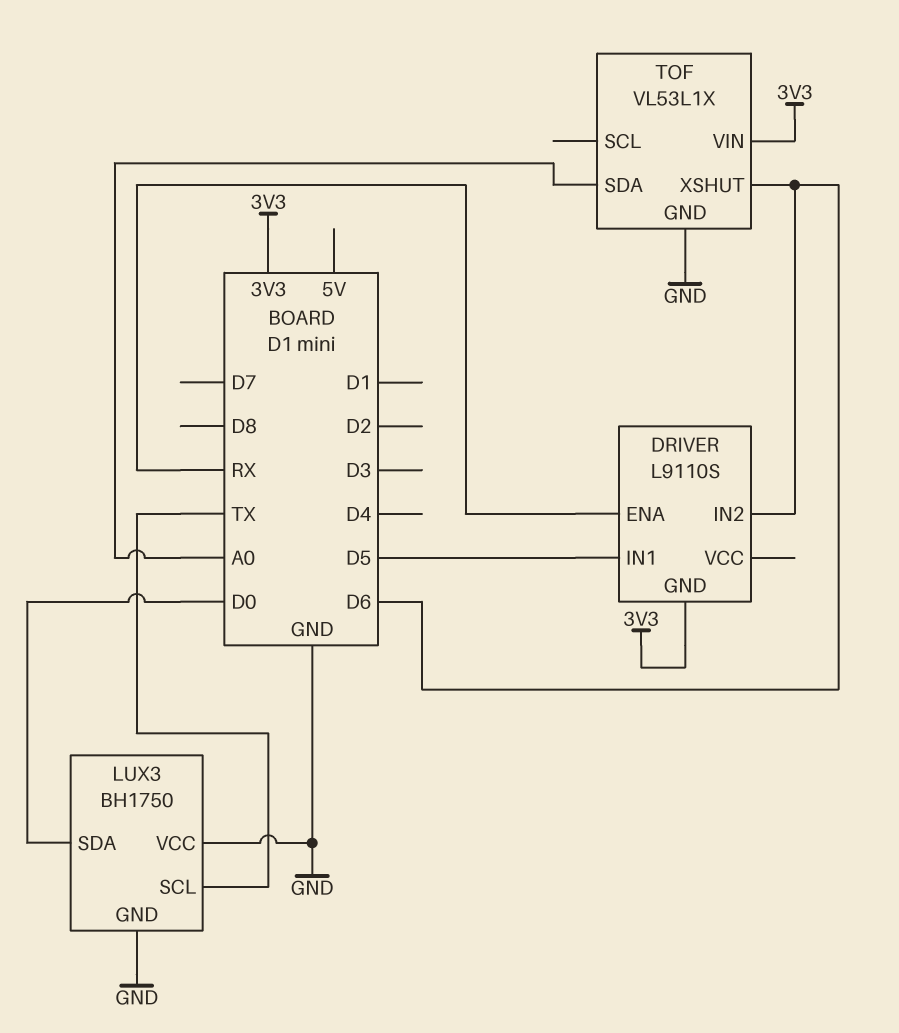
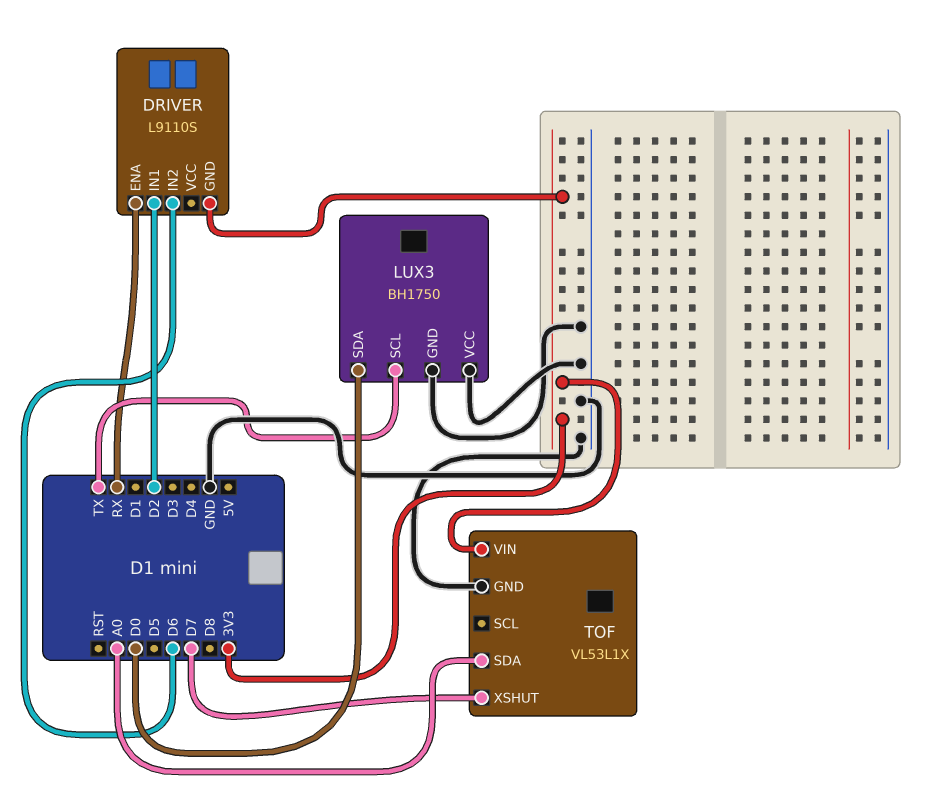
DRIVER pin IN1: D5 -> D2
TOF pin XSHUT: D6 -> D7

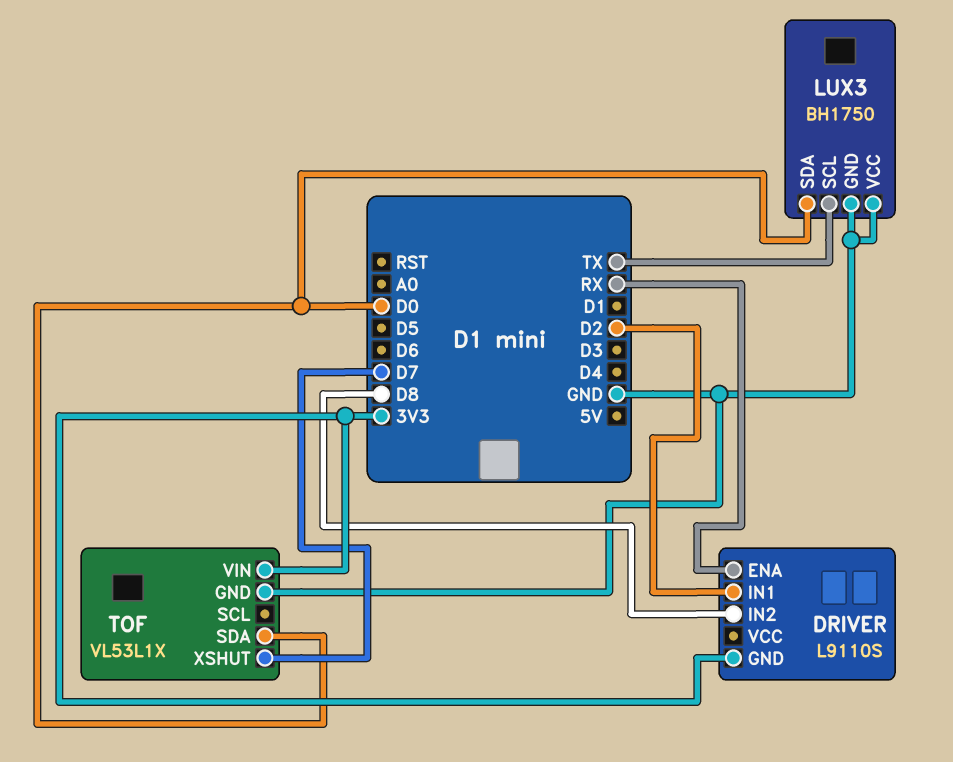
DRIVER pin IN2: D6 -> D8
TOF pin SDA: A0 -> D0

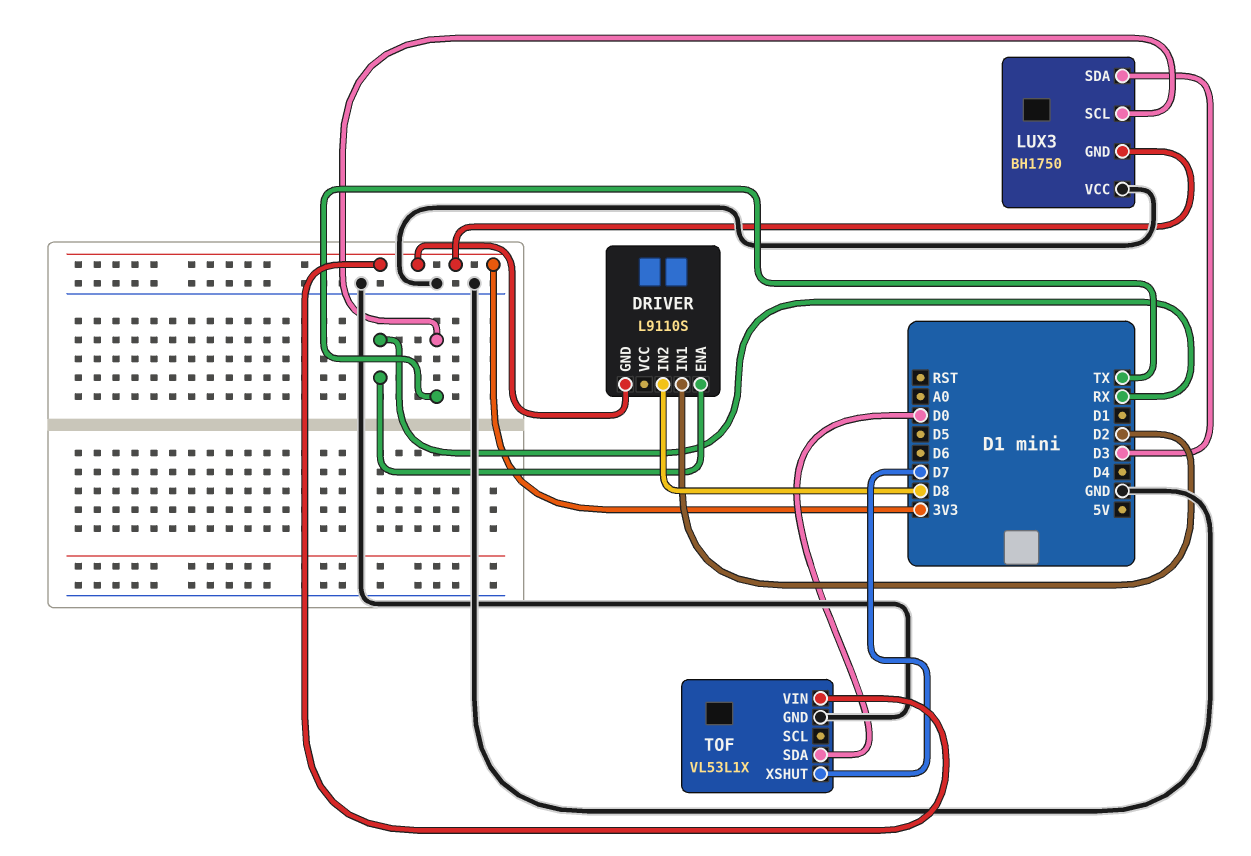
LUX3 pin GND: GND -> 3V3
LUX3 pin SDA: D0 -> D3

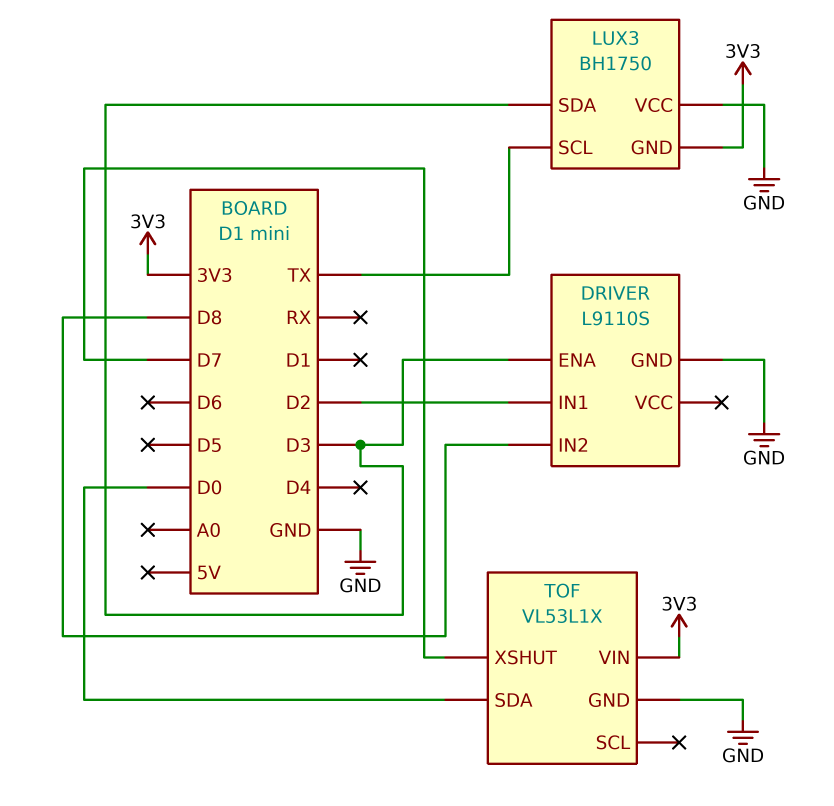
DRIVER pin ENA: RX -> D3
DRIVER pin GND: 3V3 -> GND

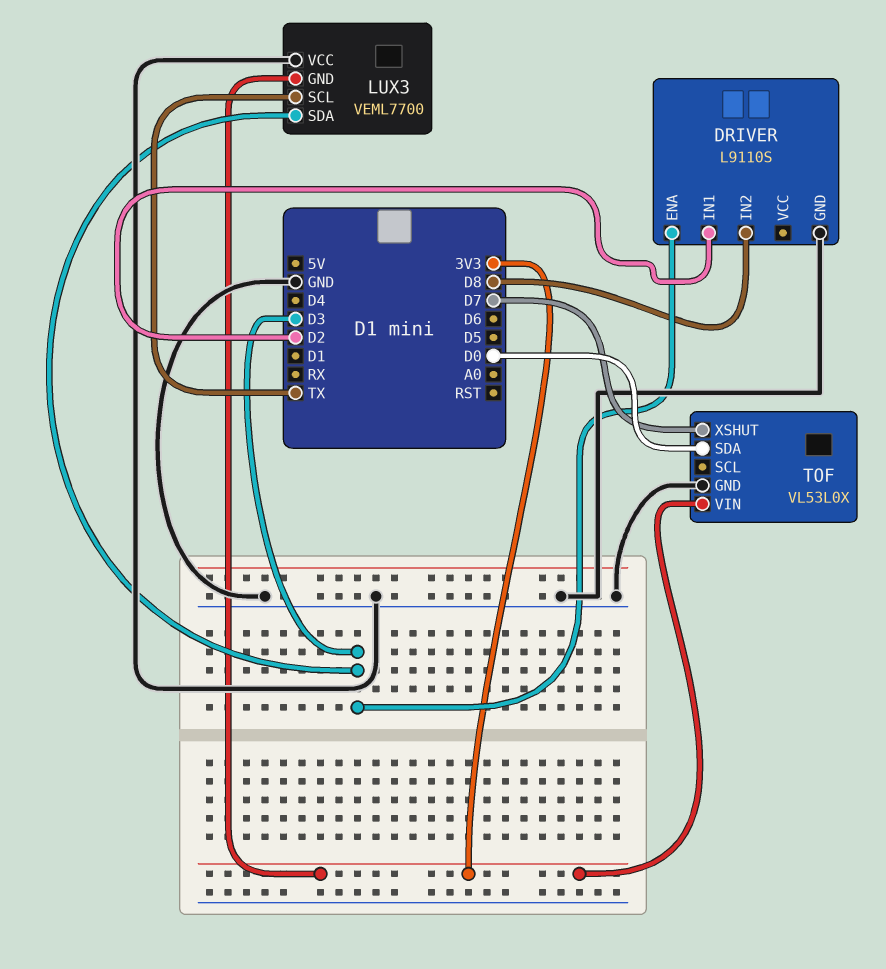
LUX3: BH1750 -> VEML7700
TOF: VL53L1X -> VL53L0X

